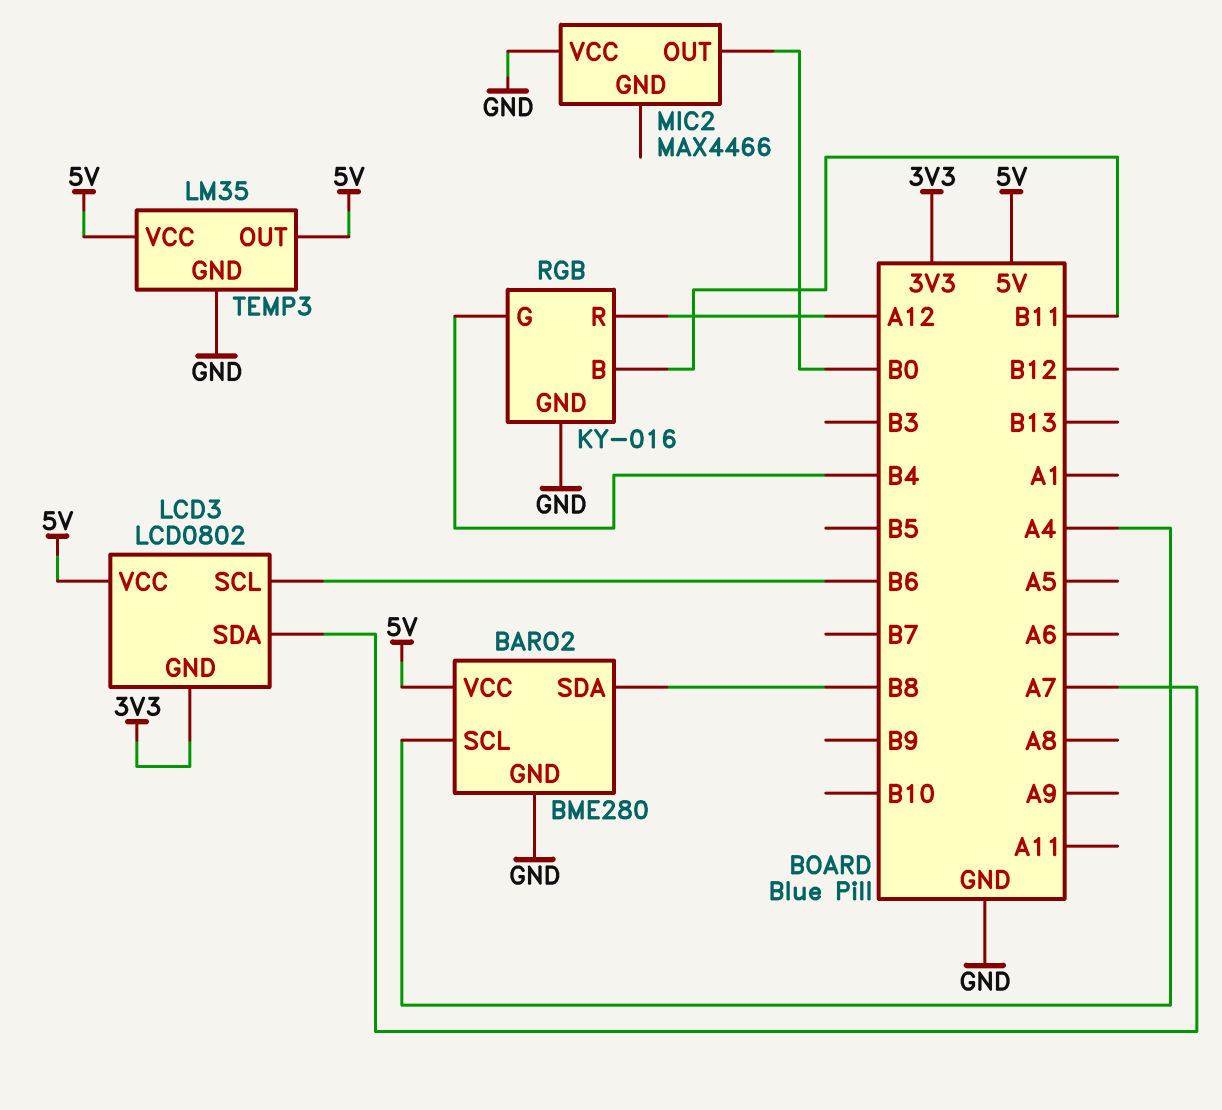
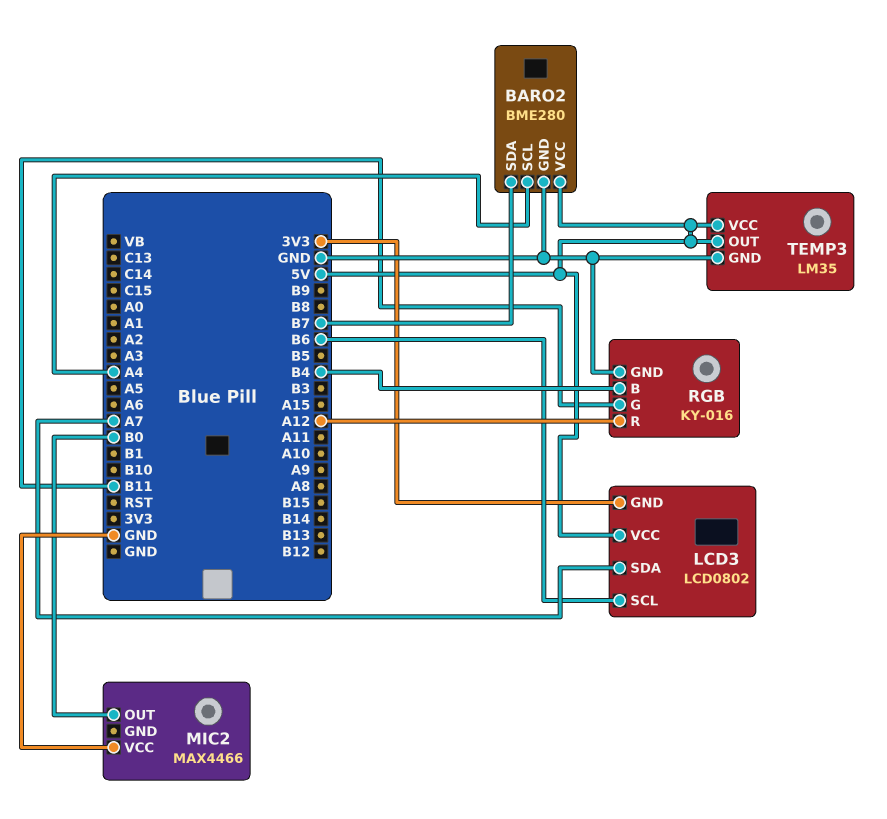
BARO2 pin SDA: B8 -> B7
RGB pin B: B11 -> B4
RGB pin G: B4 -> B11

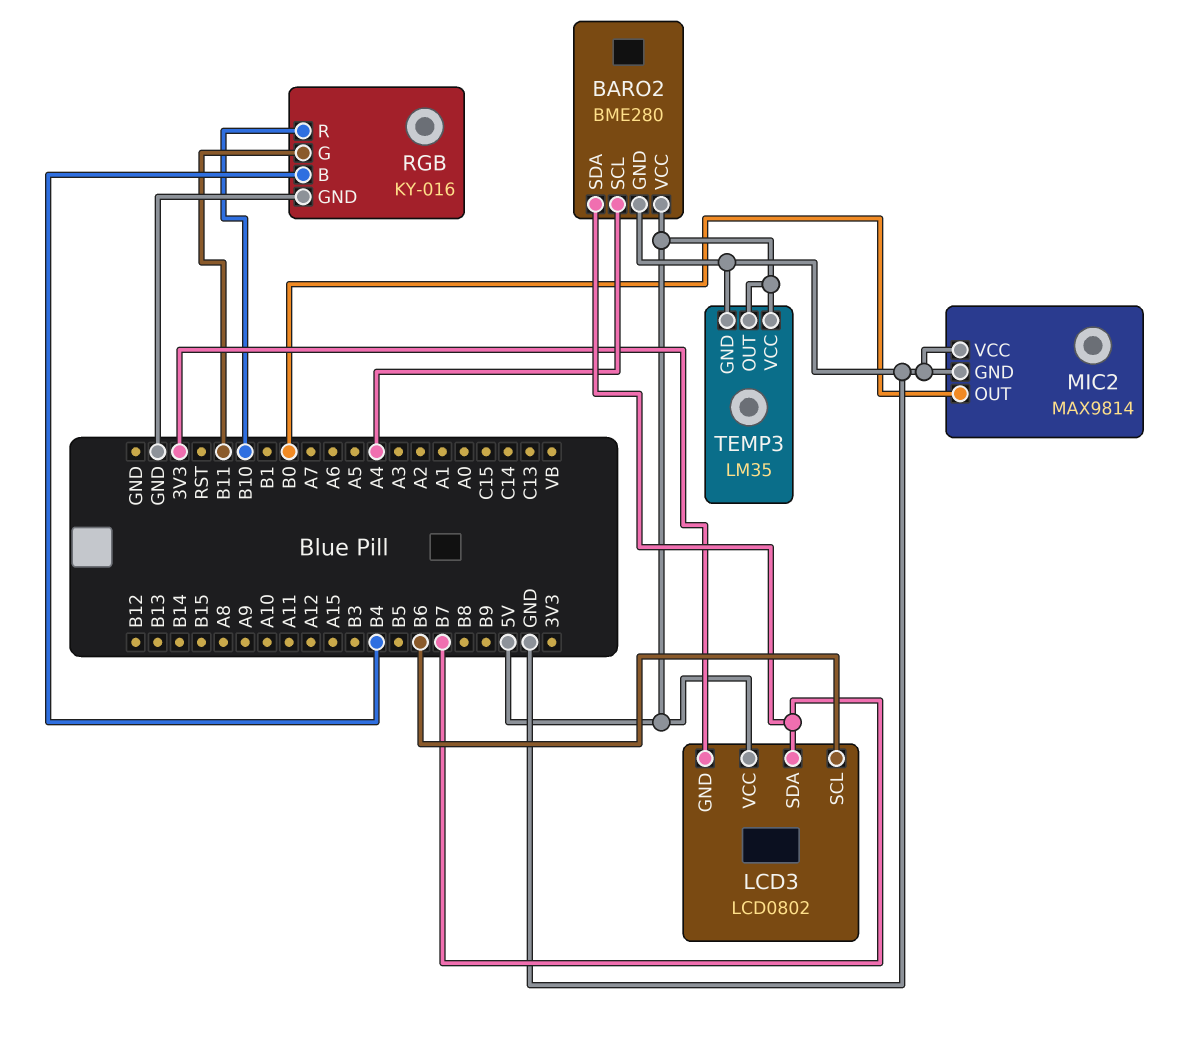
LCD3 pin SDA: A7 -> B7
MIC2: MAX4466 -> MAX9814
MIC2 pin GND: none -> GND
RGB pin R: A12 -> B10

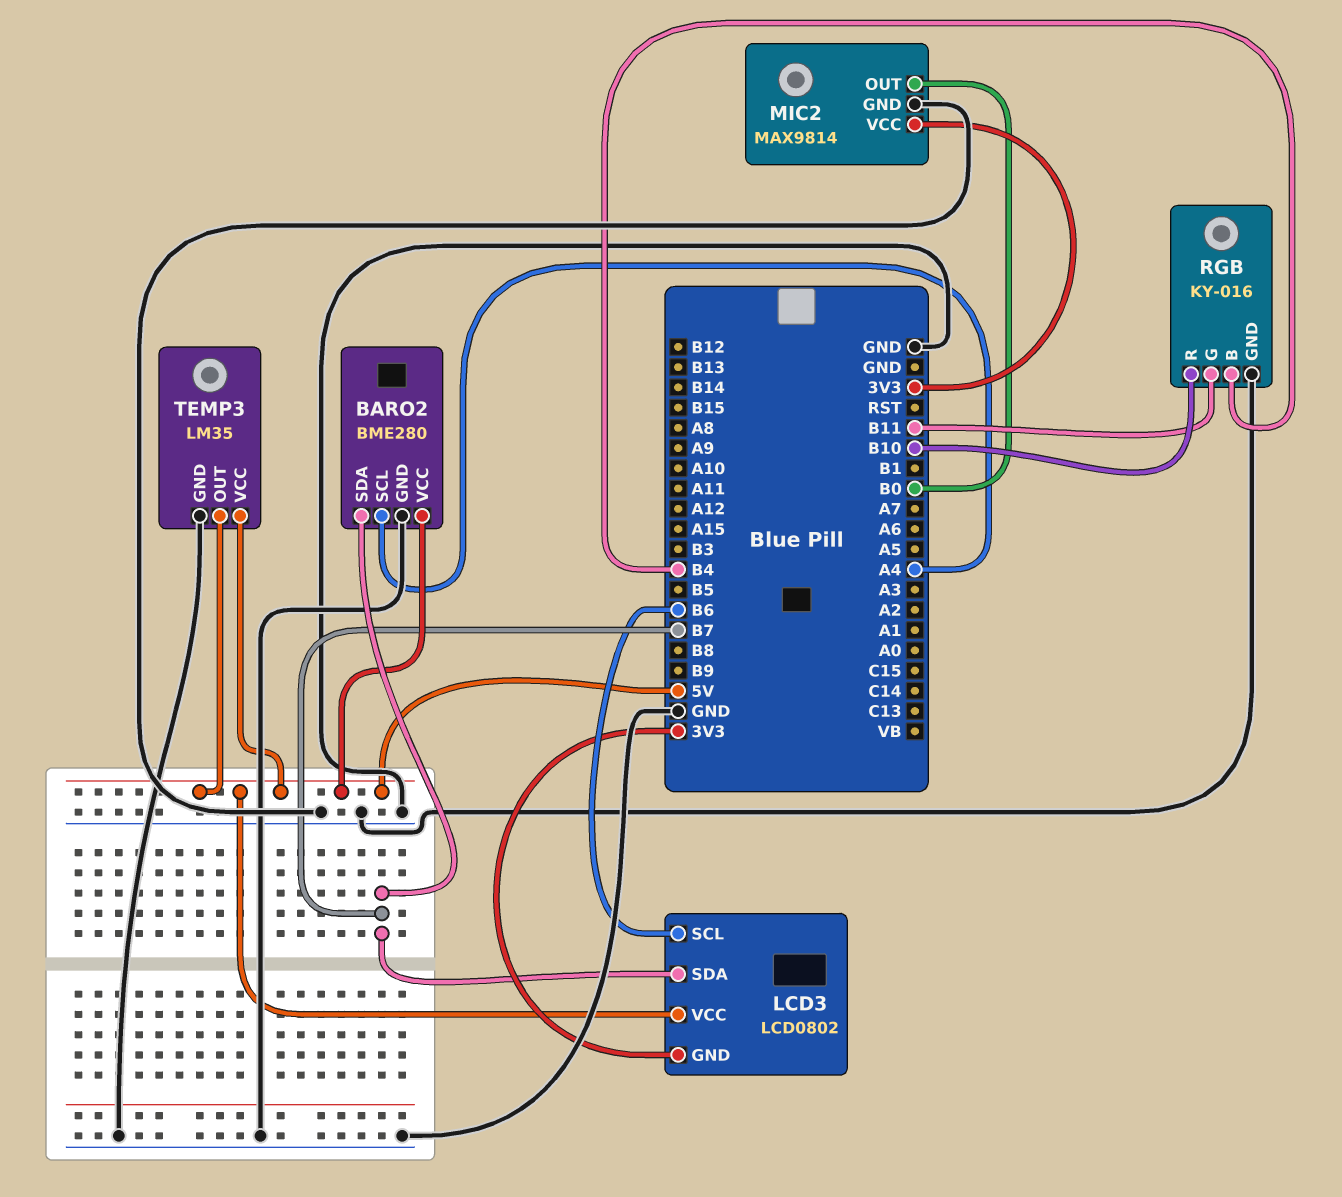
MIC2 pin VCC: GND -> 3V3

